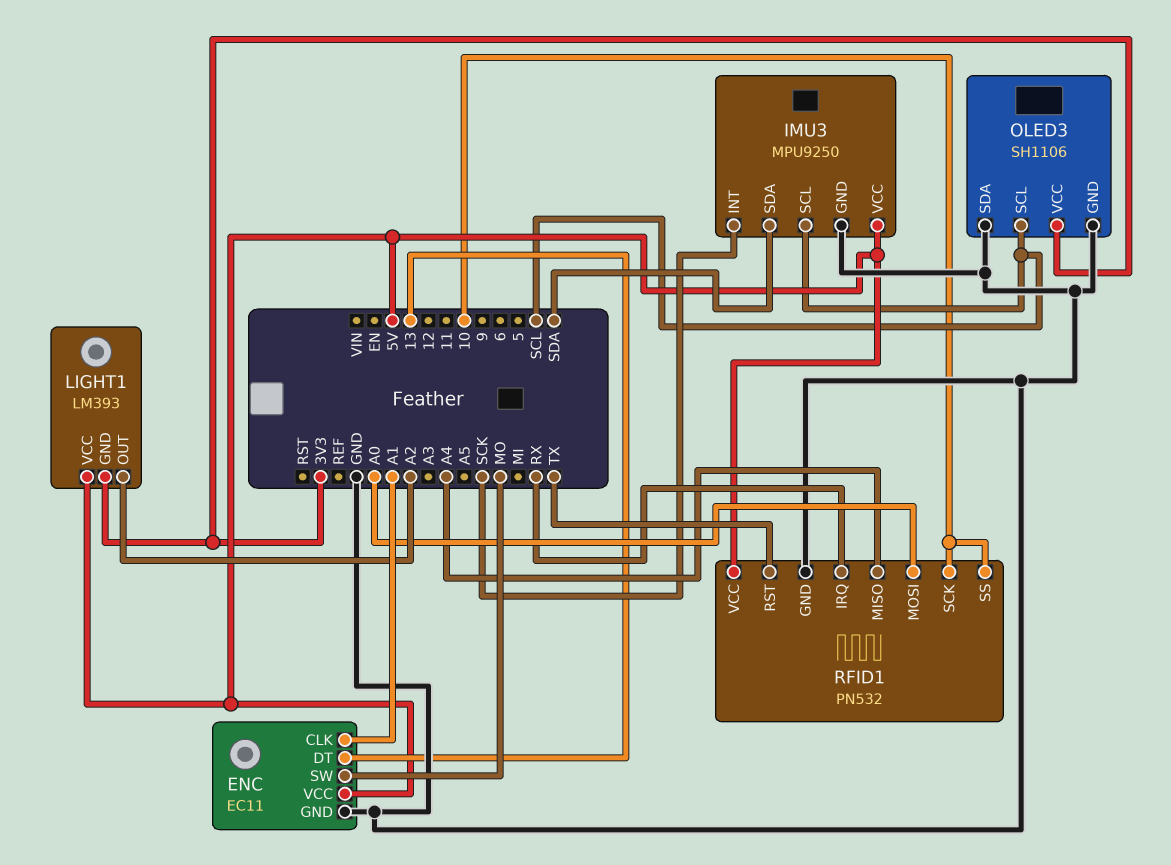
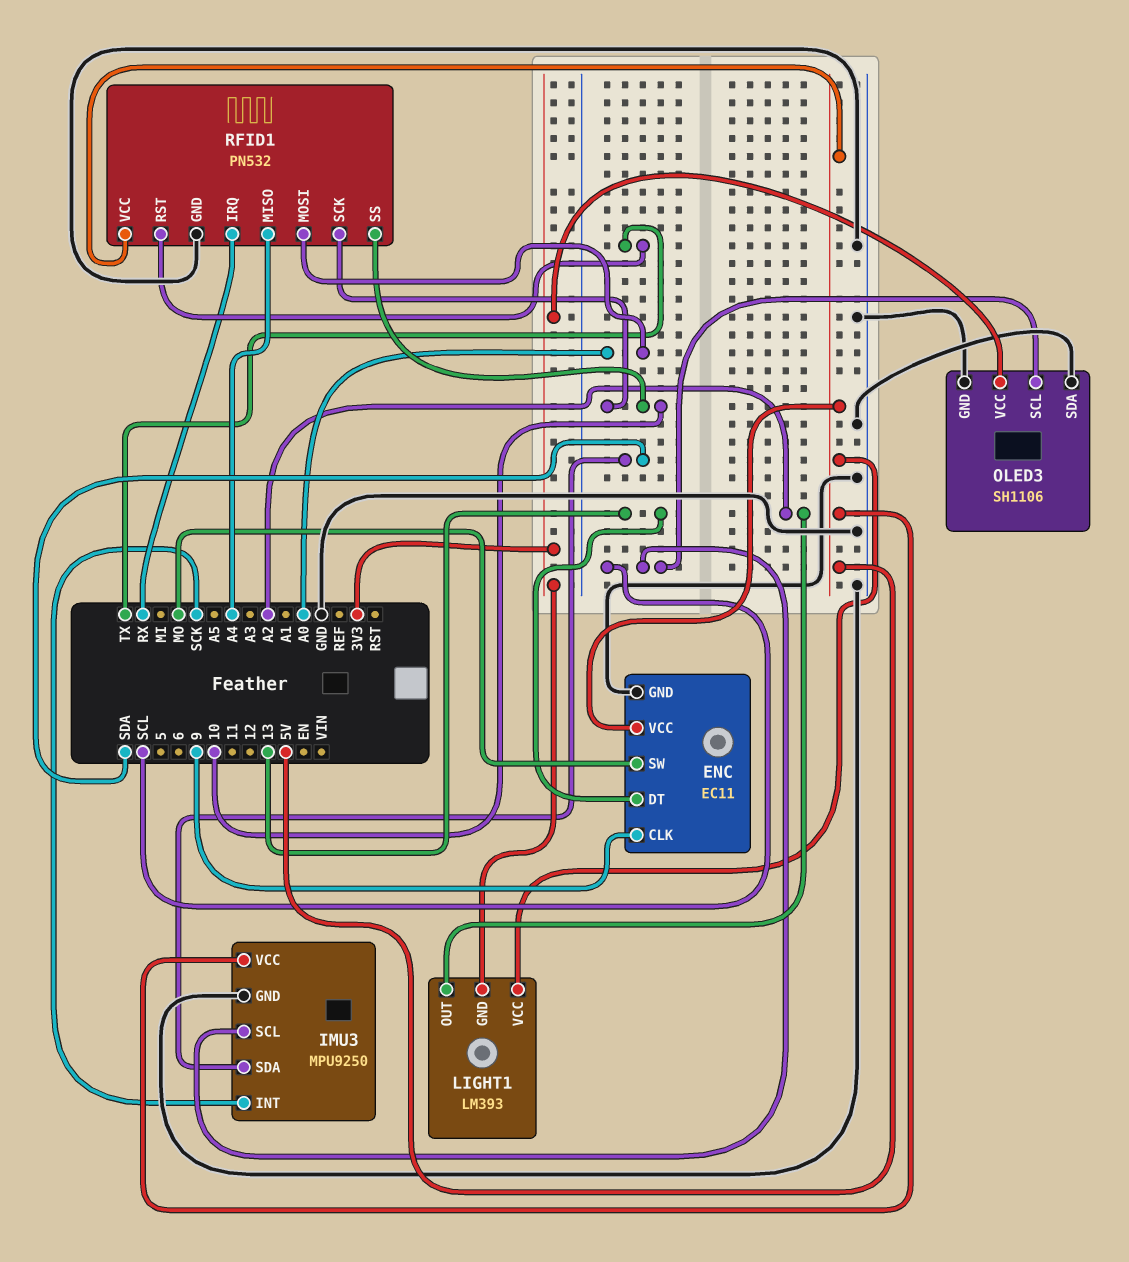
ENC pin CLK: A1 -> 9

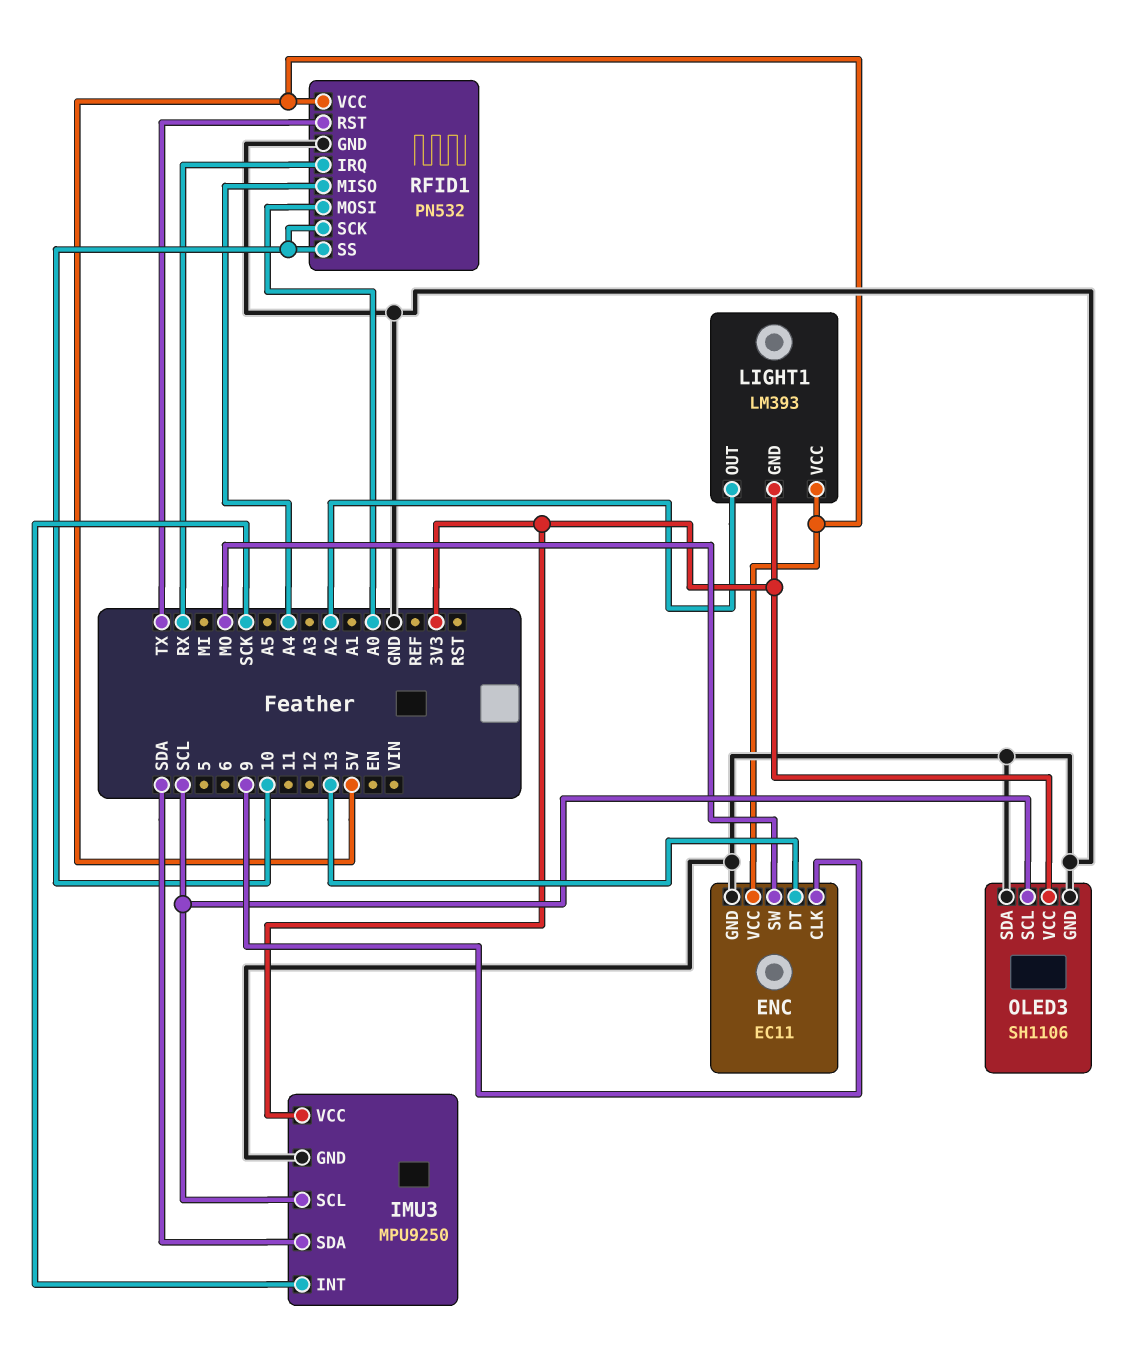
IMU3 pin VCC: 5V -> 3V3

